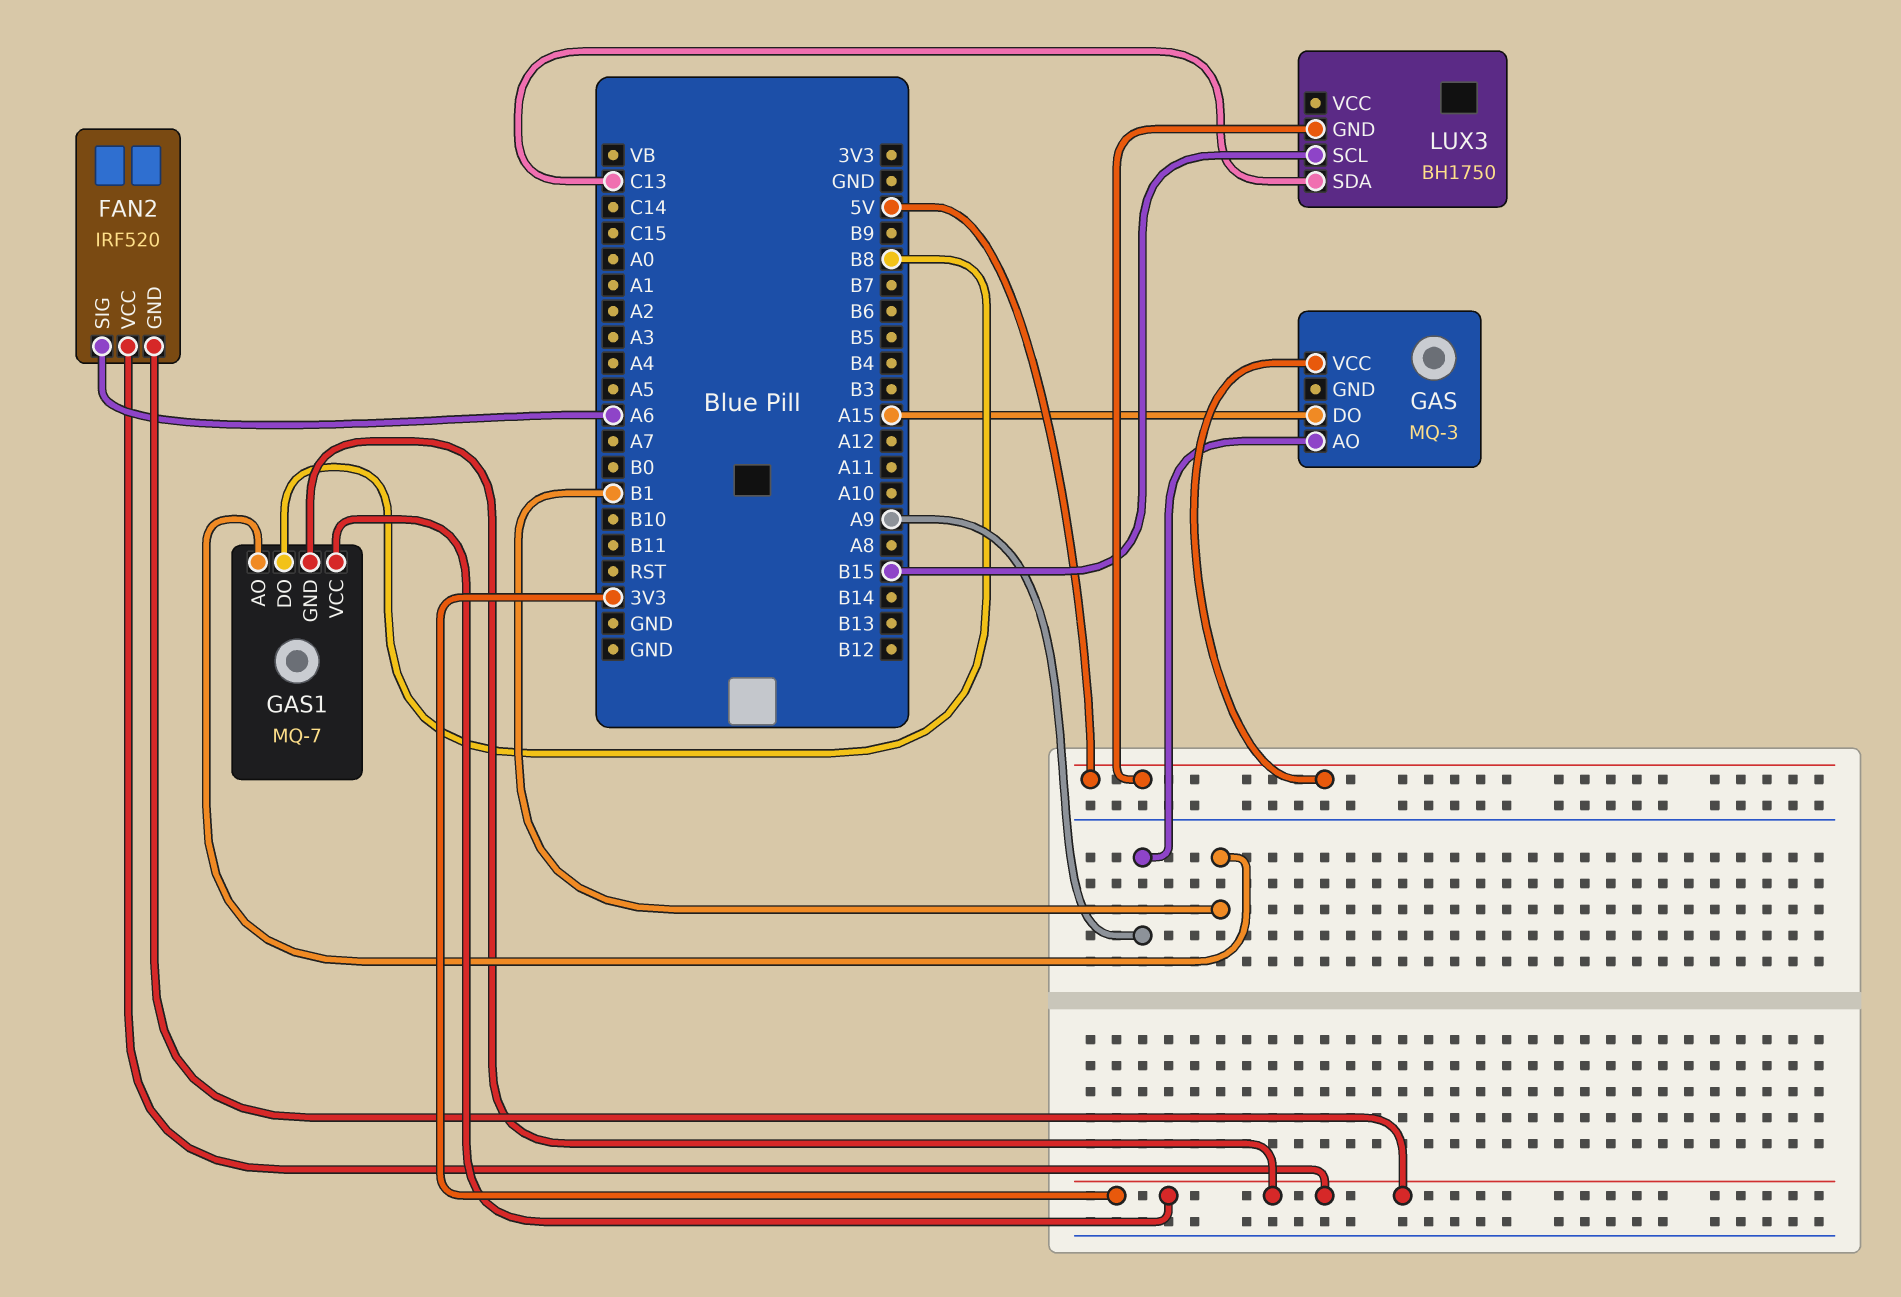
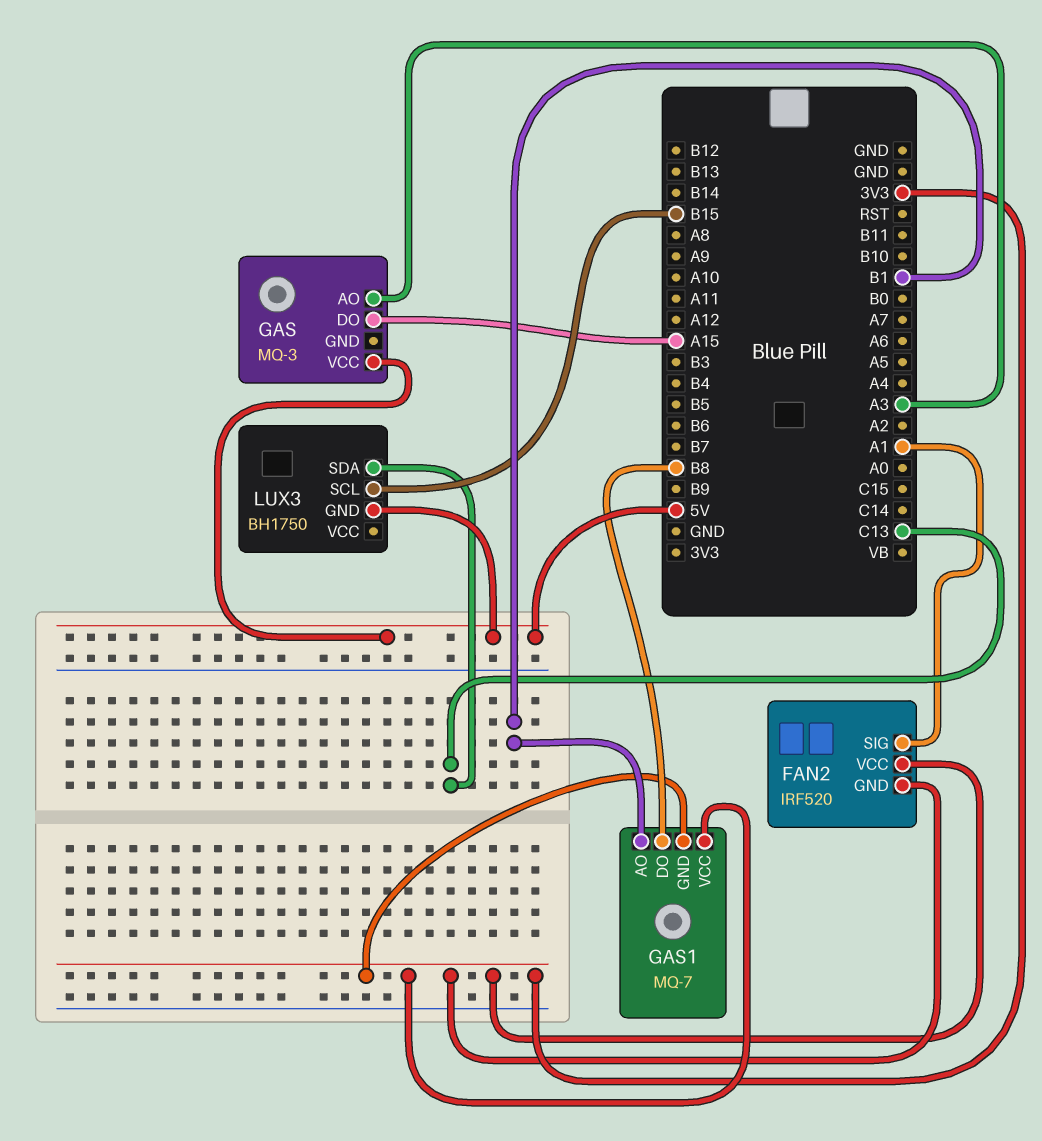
FAN2 pin SIG: A6 -> A1
GAS pin AO: A9 -> A3

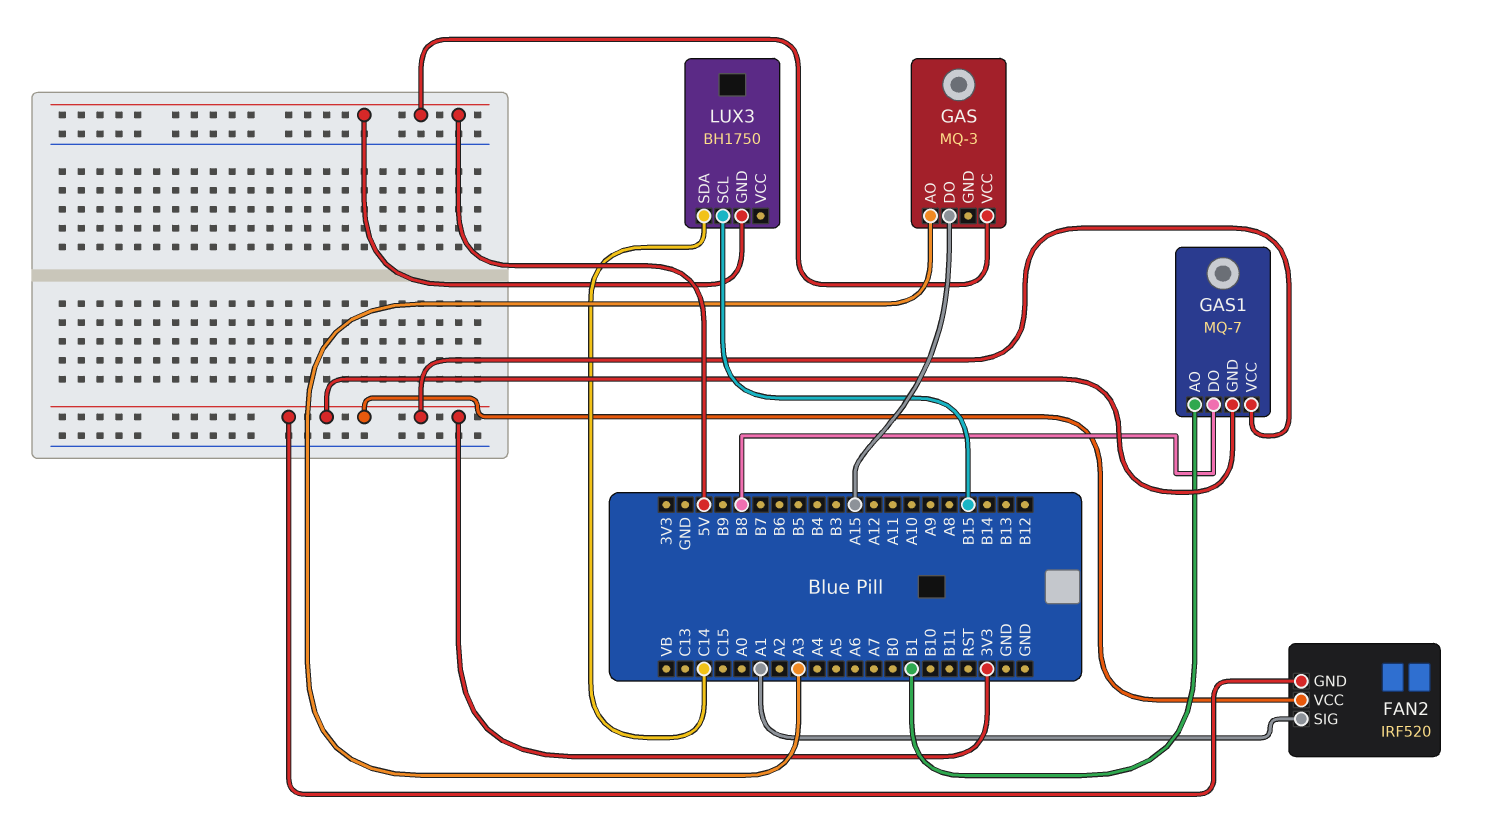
LUX3 pin SDA: C13 -> C14

